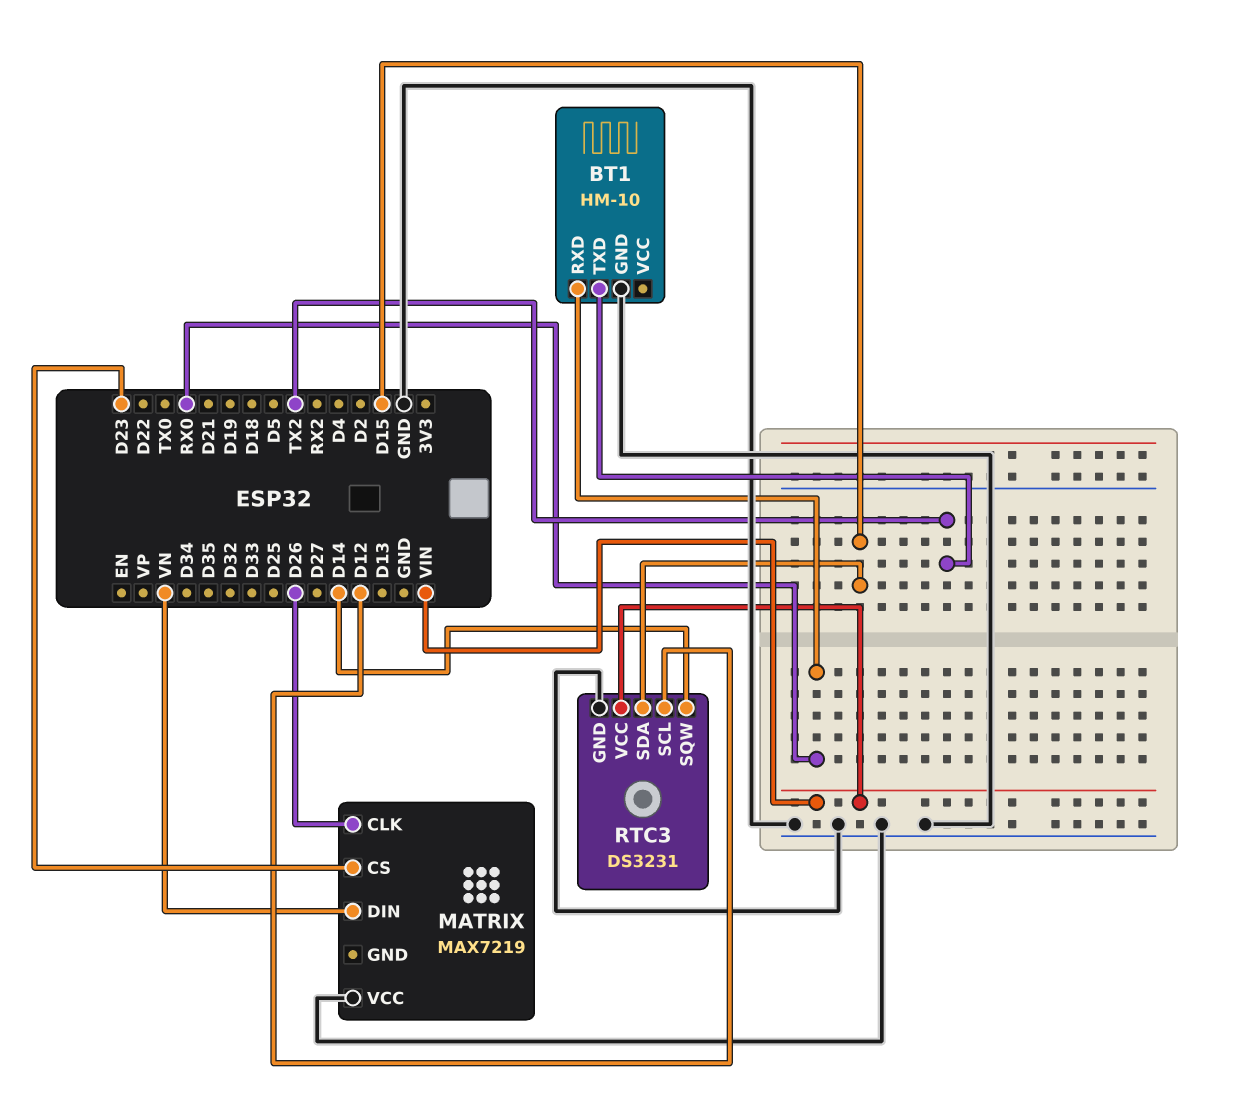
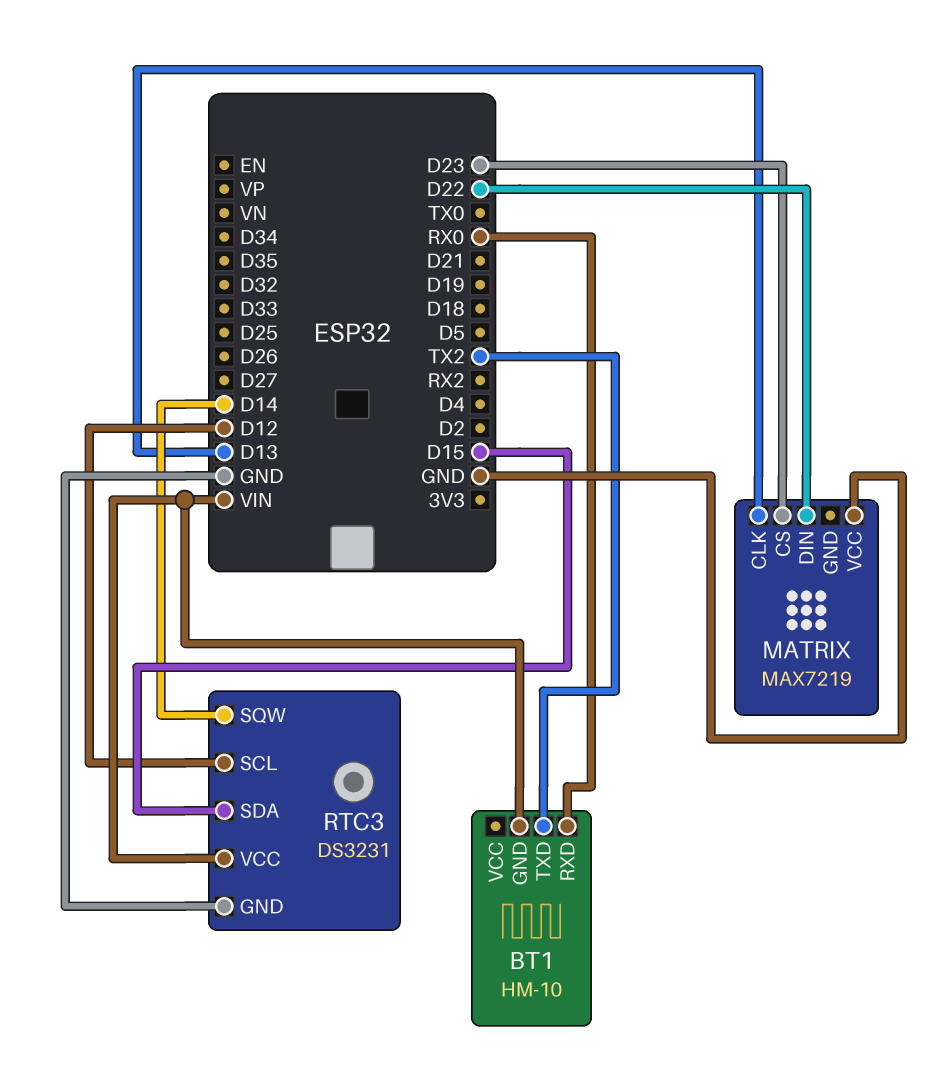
BT1 pin GND: GND -> VIN
MATRIX pin CLK: D26 -> D13
MATRIX pin DIN: VN -> D22

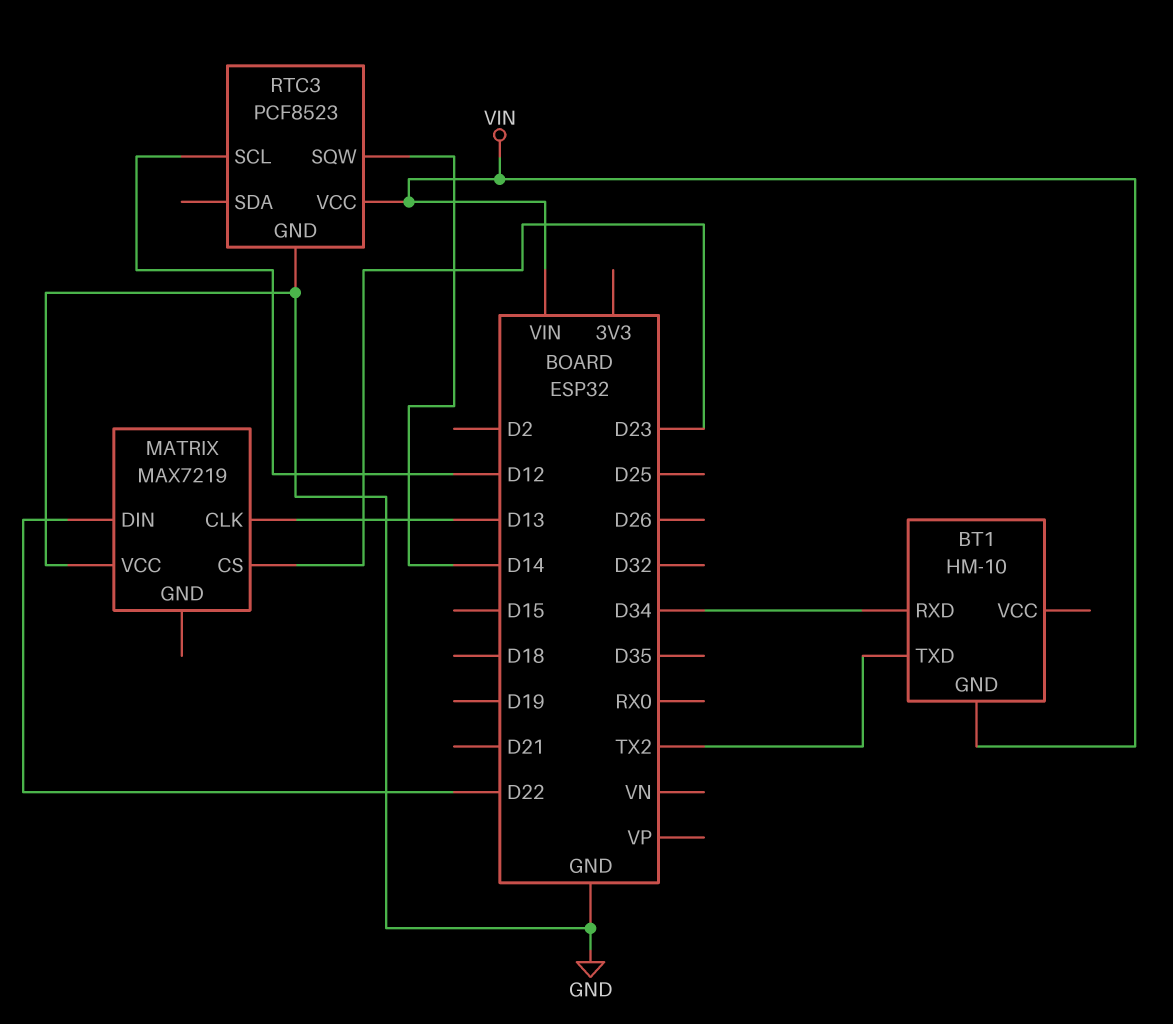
BT1 pin RXD: RX0 -> D34
RTC3: DS3231 -> PCF8523
RTC3 pin SDA: D15 -> none

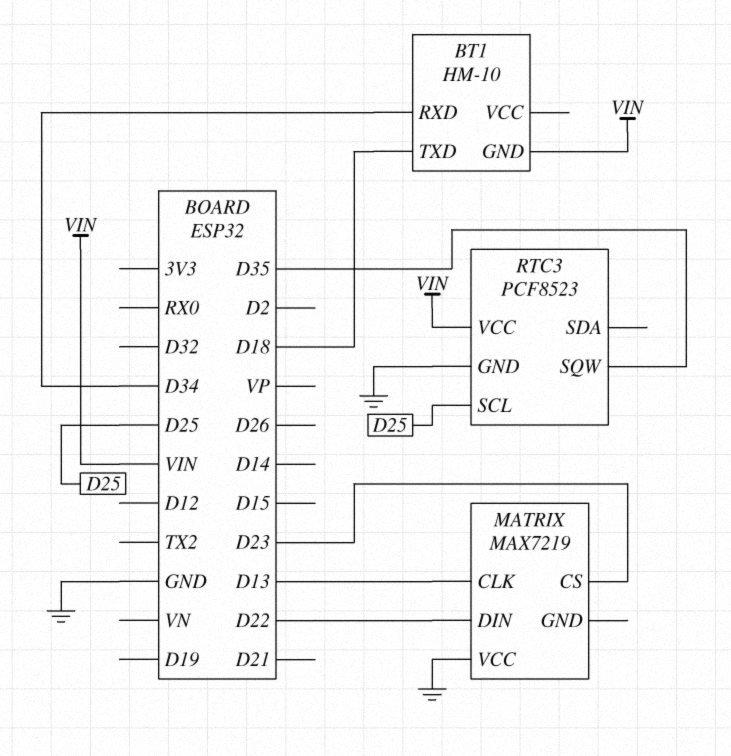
BT1 pin TXD: TX2 -> D18
RTC3 pin SCL: D12 -> D25
RTC3 pin SQW: D14 -> D35

